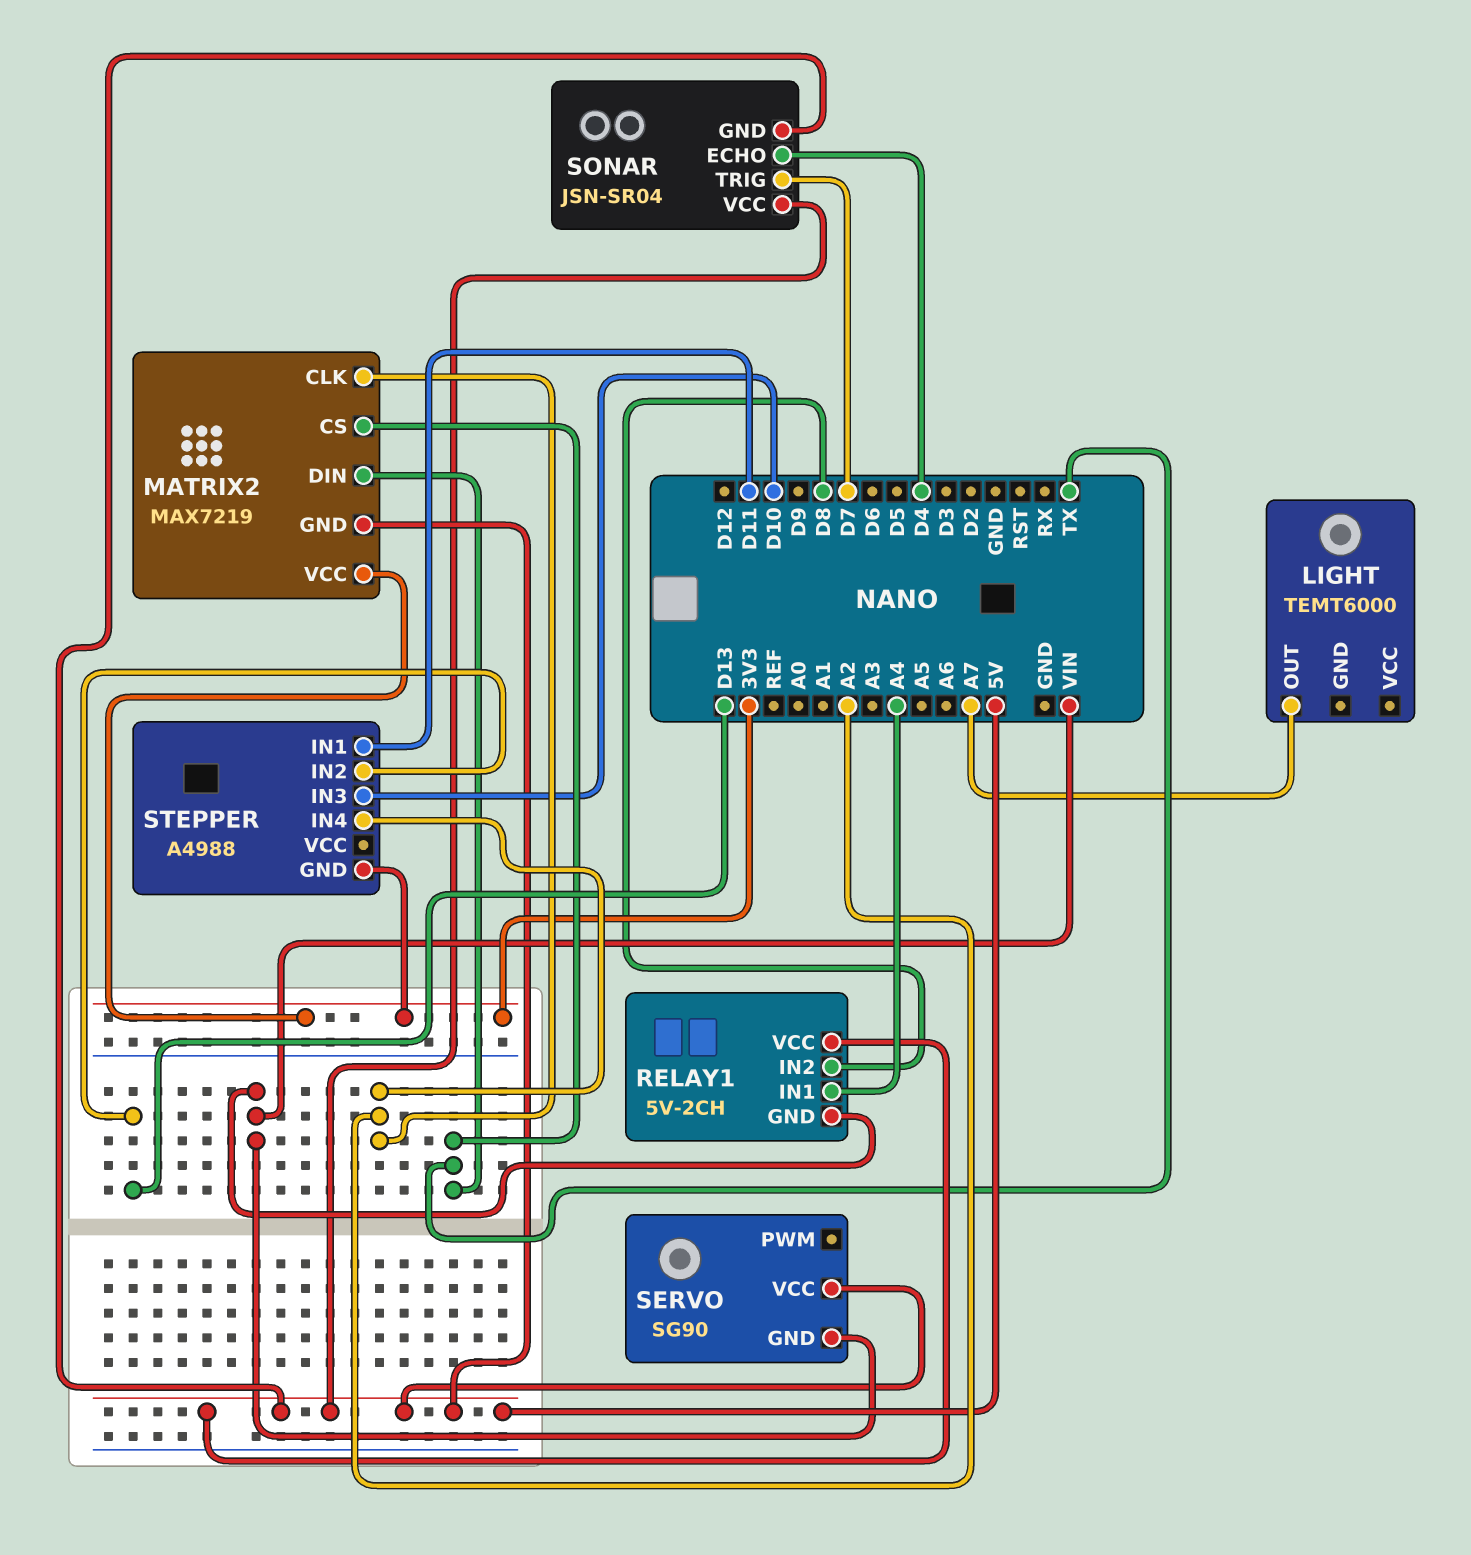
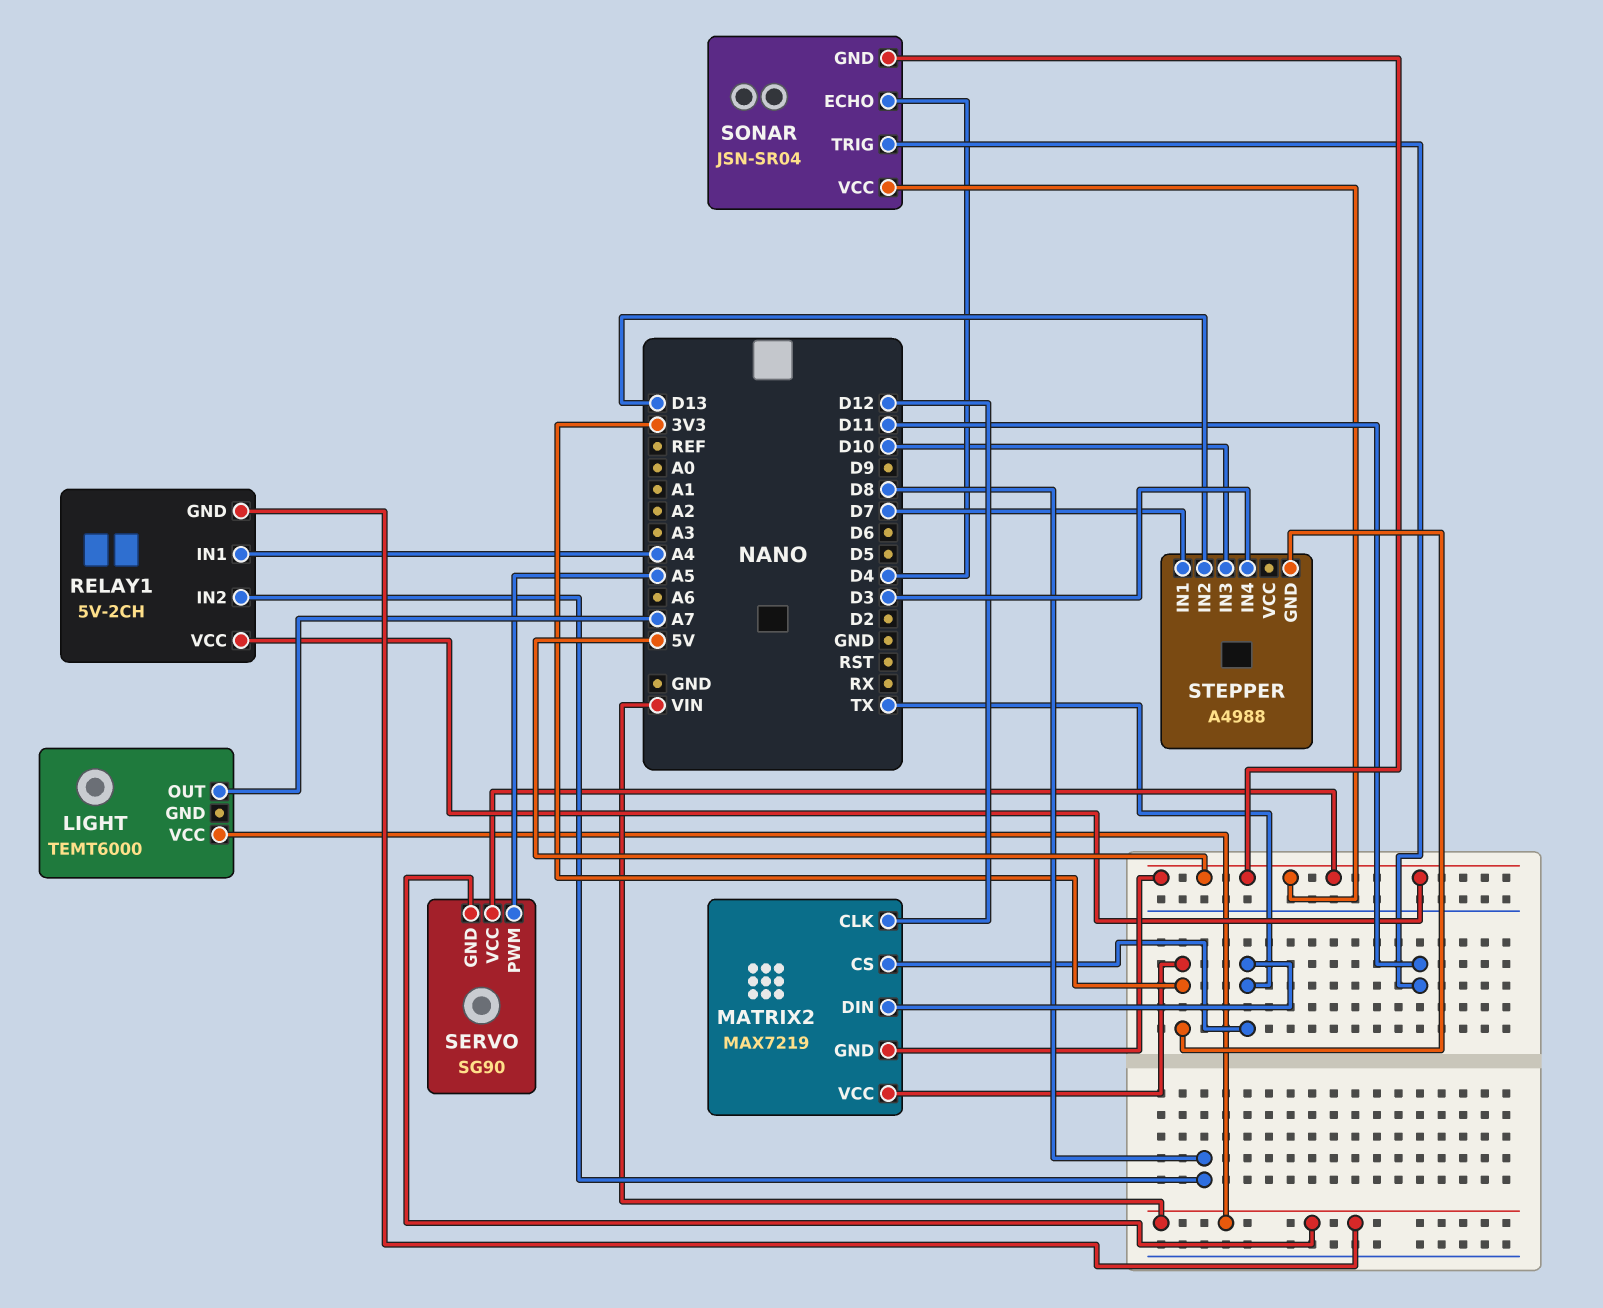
LIGHT pin VCC: none -> VIN
MATRIX2 pin CLK: A2 -> D12
SERVO pin PWM: none -> A5
SONAR pin TRIG: D7 -> D11
STEPPER pin IN1: D11 -> D7
STEPPER pin IN4: A2 -> D3

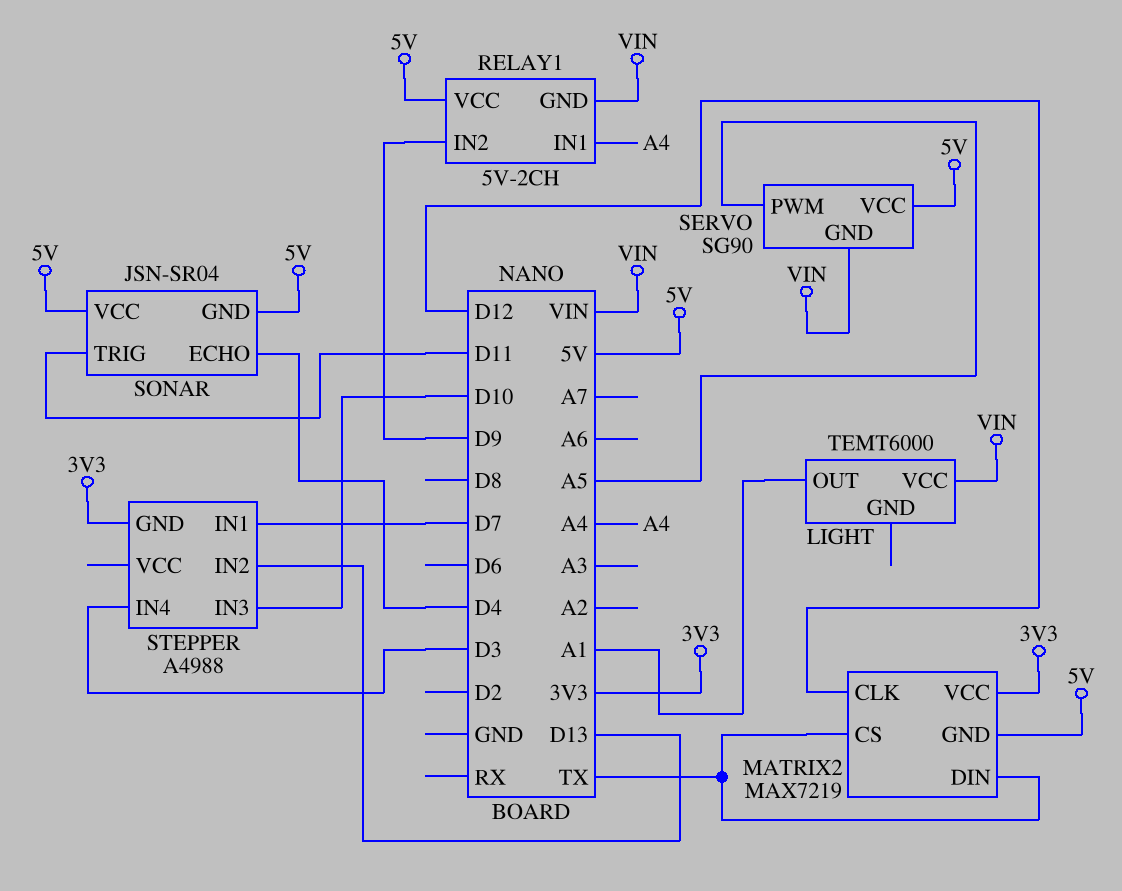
LIGHT pin OUT: A7 -> A1
RELAY1 pin IN2: D8 -> D9

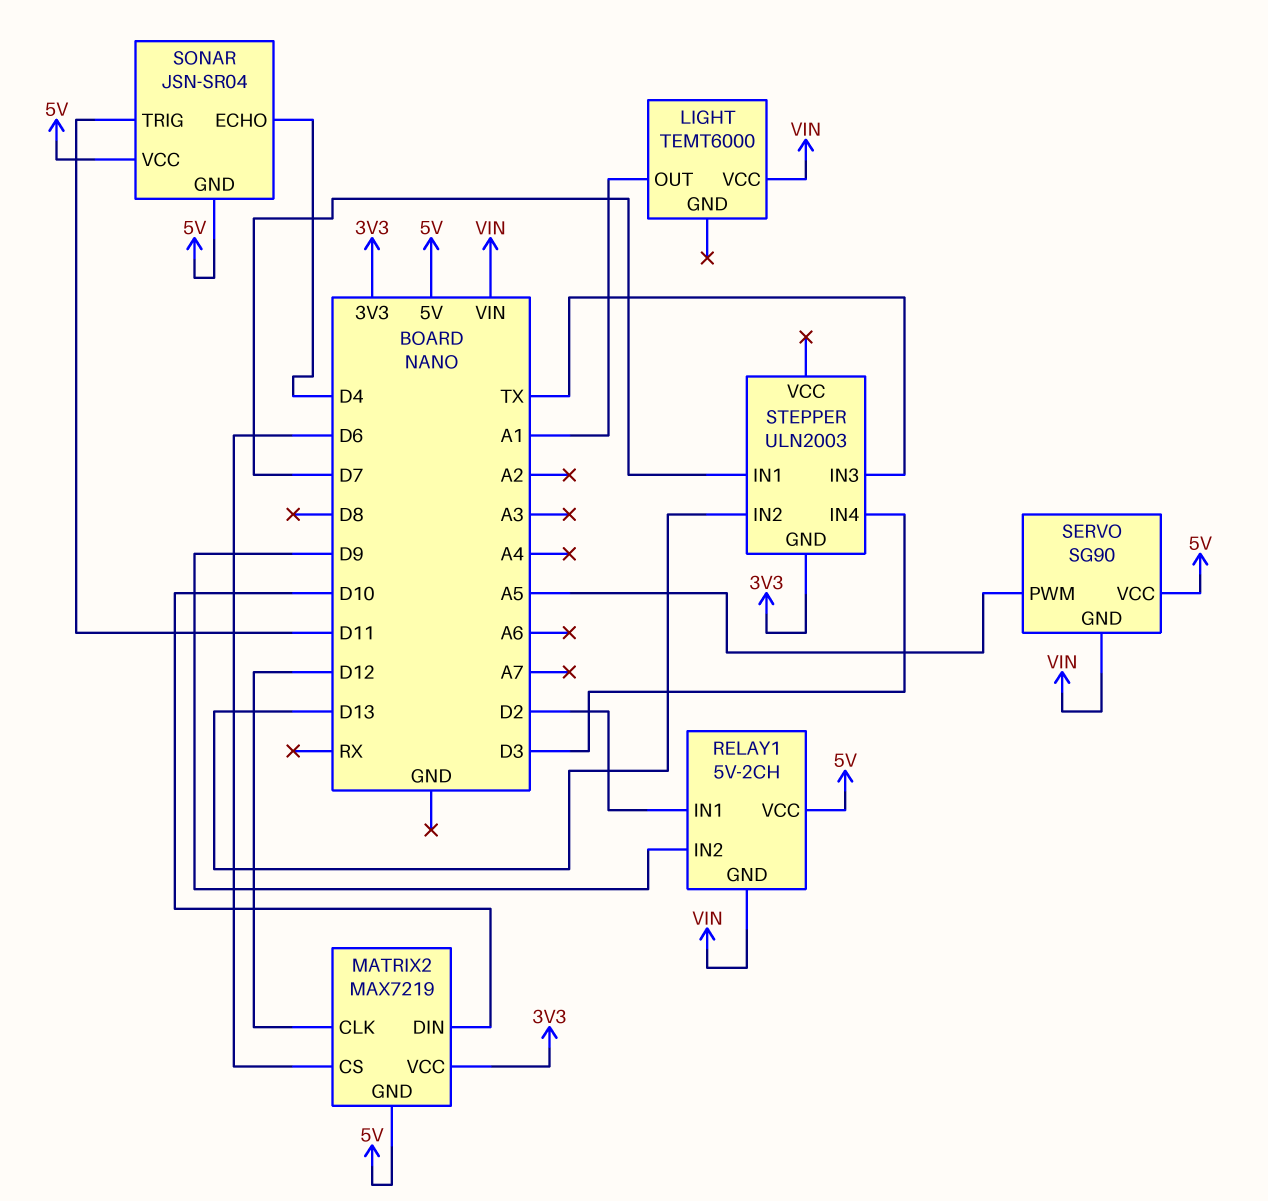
MATRIX2 pin CS: TX -> D6
MATRIX2 pin DIN: TX -> D10
RELAY1 pin IN1: A4 -> D2
STEPPER: A4988 -> ULN2003
STEPPER pin IN3: D10 -> TX

